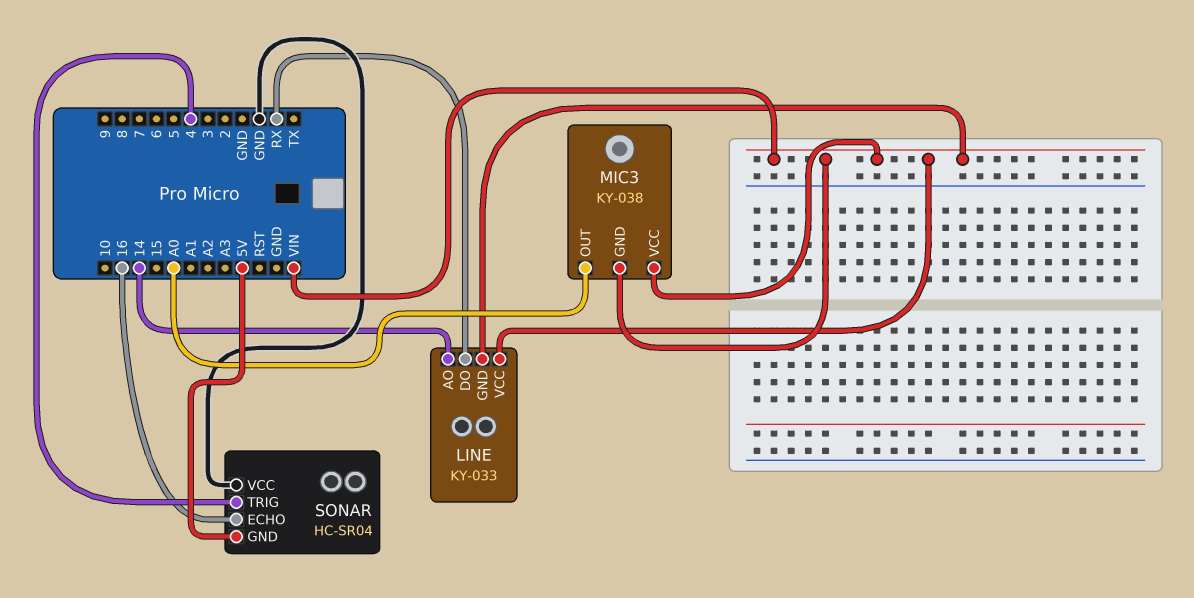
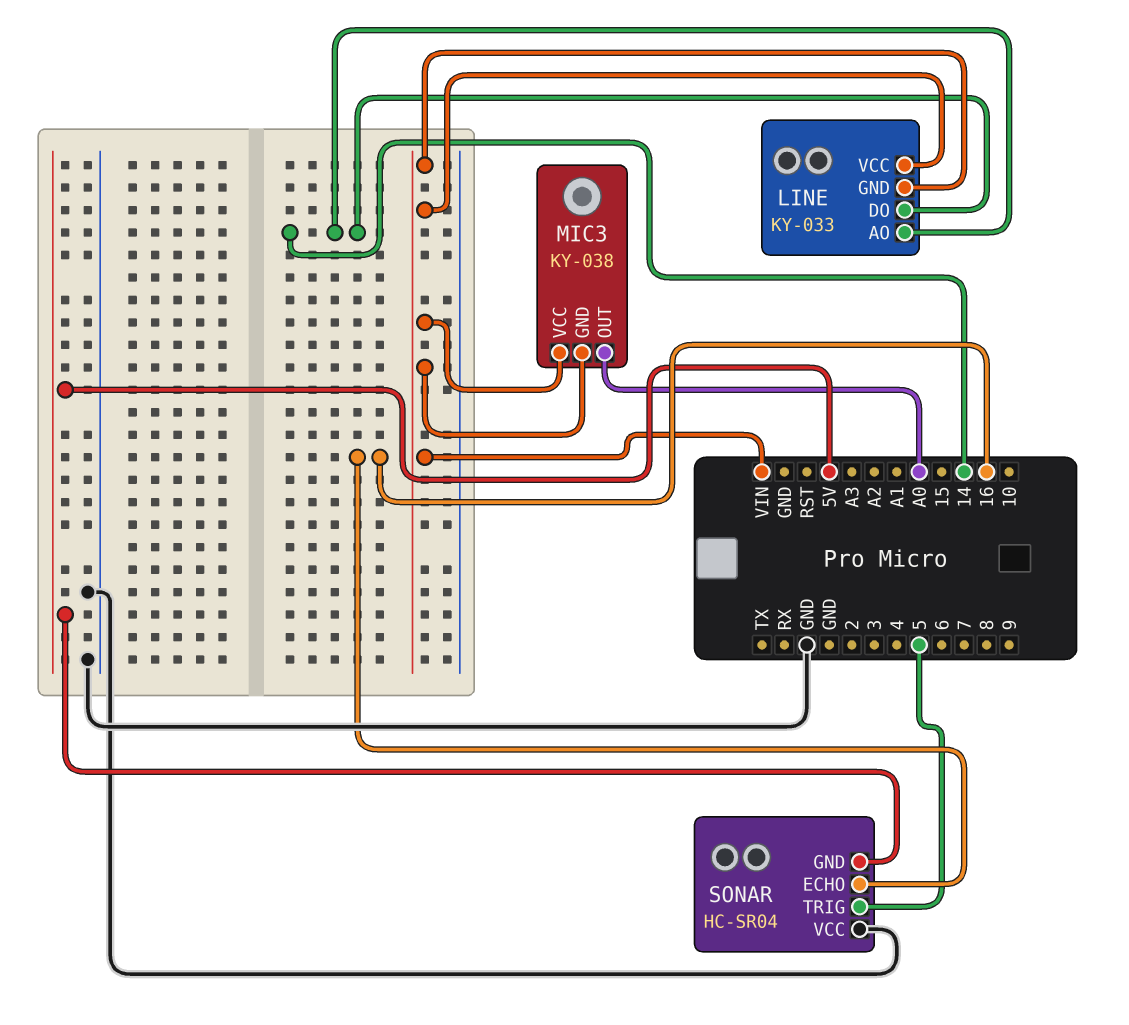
LINE pin DO: RX -> 14
SONAR pin TRIG: 4 -> 5

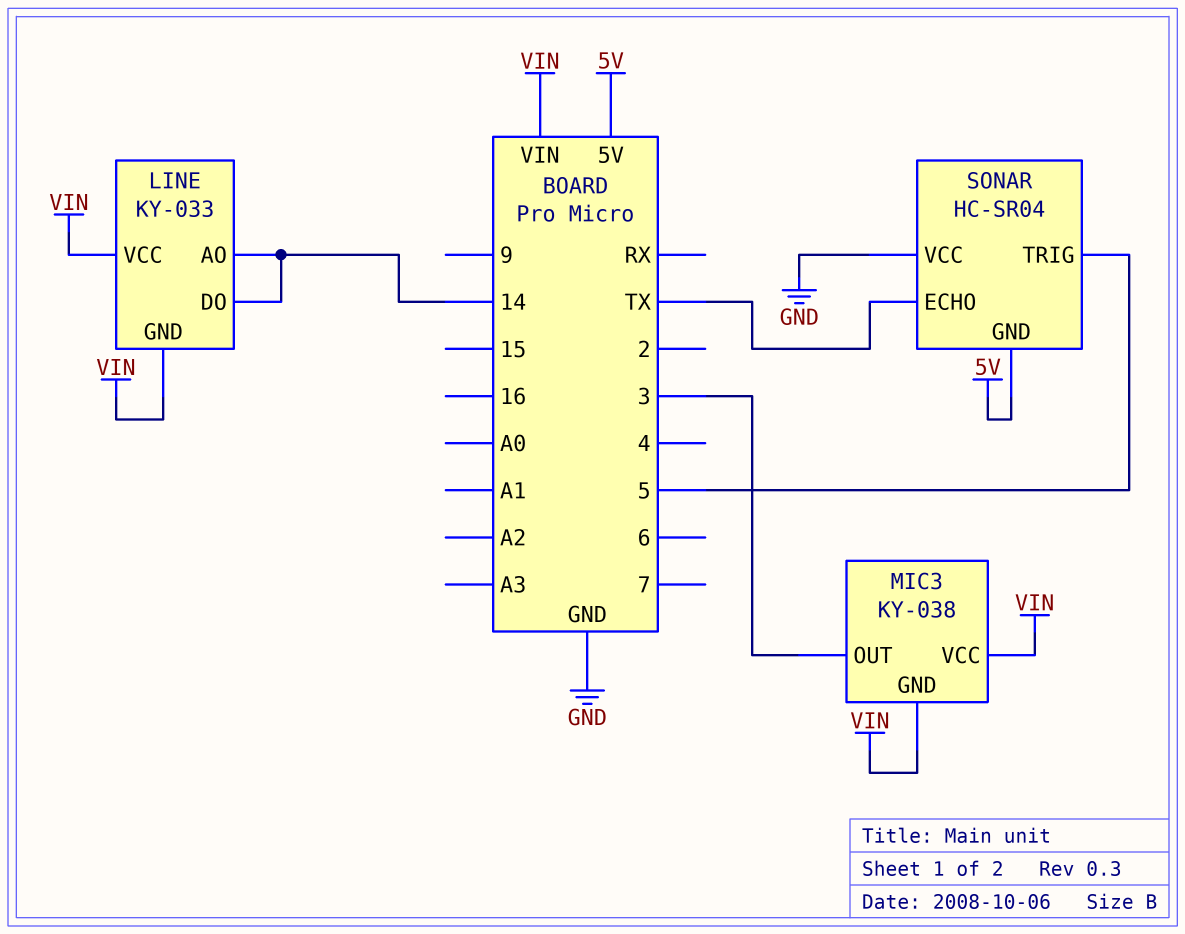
MIC3 pin OUT: A0 -> 3
SONAR pin ECHO: 16 -> TX

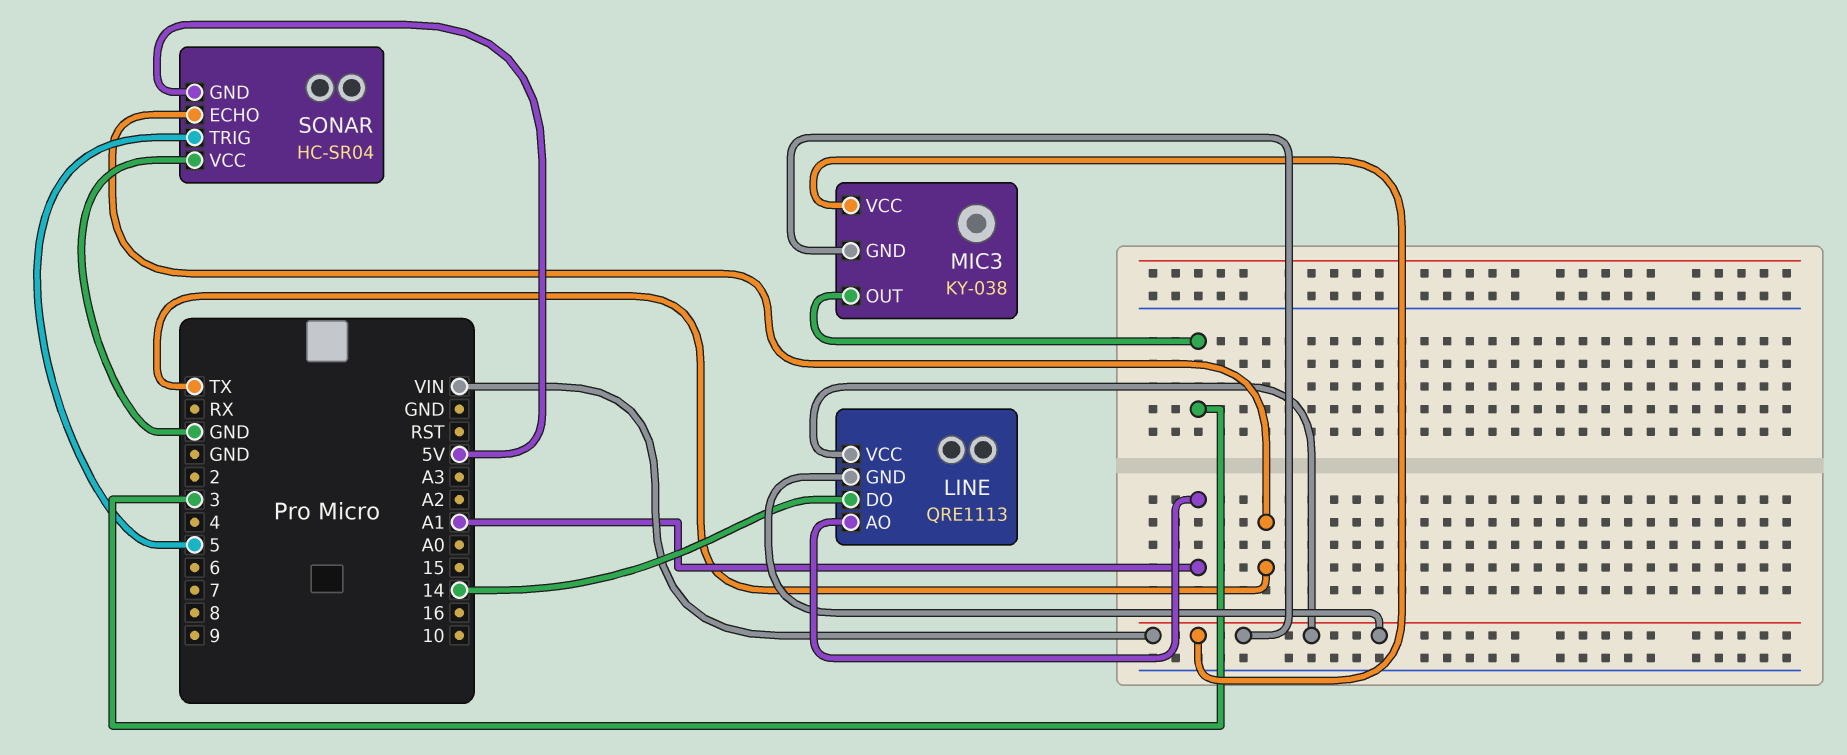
LINE: KY-033 -> QRE1113
LINE pin AO: 14 -> A1

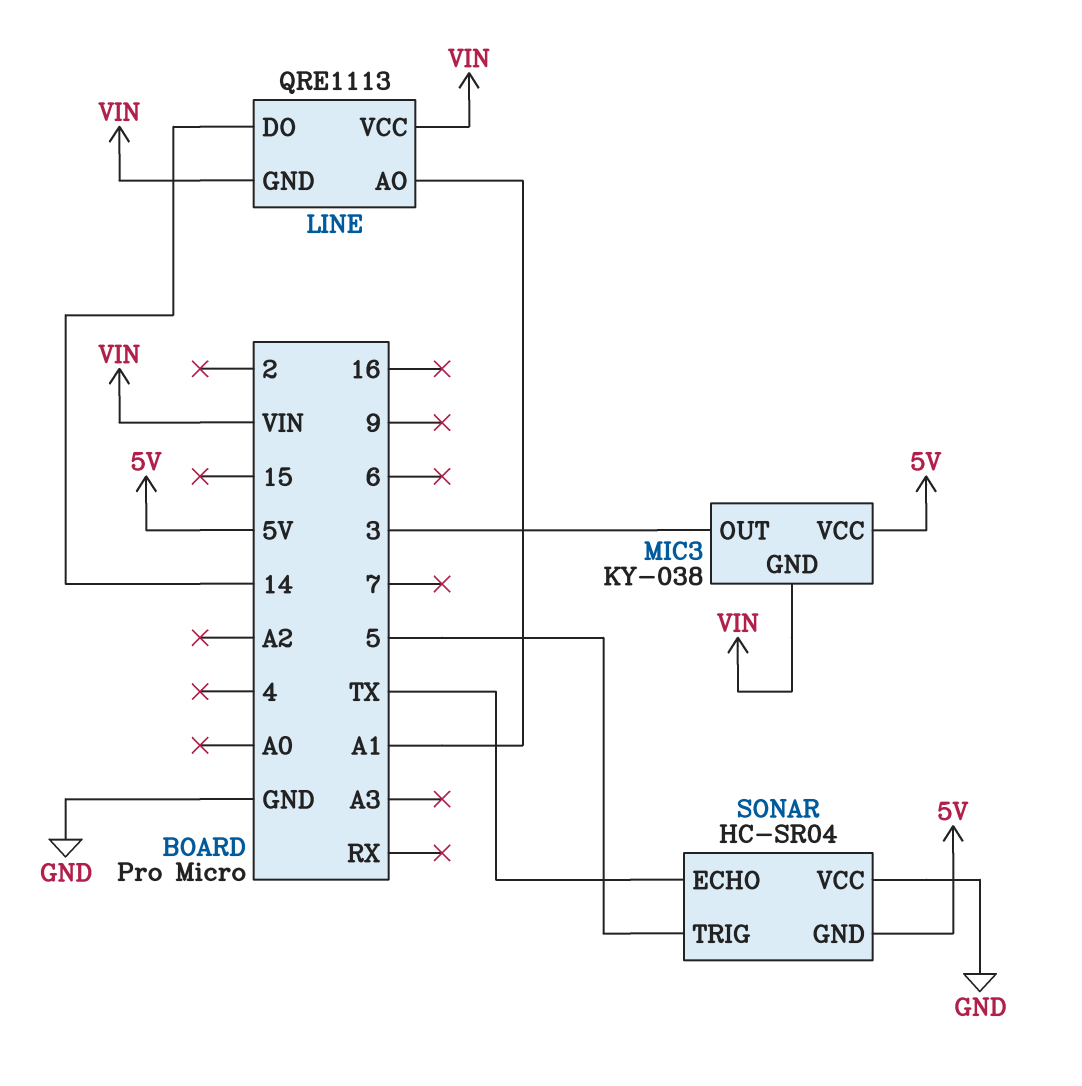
MIC3 pin VCC: VIN -> 5V

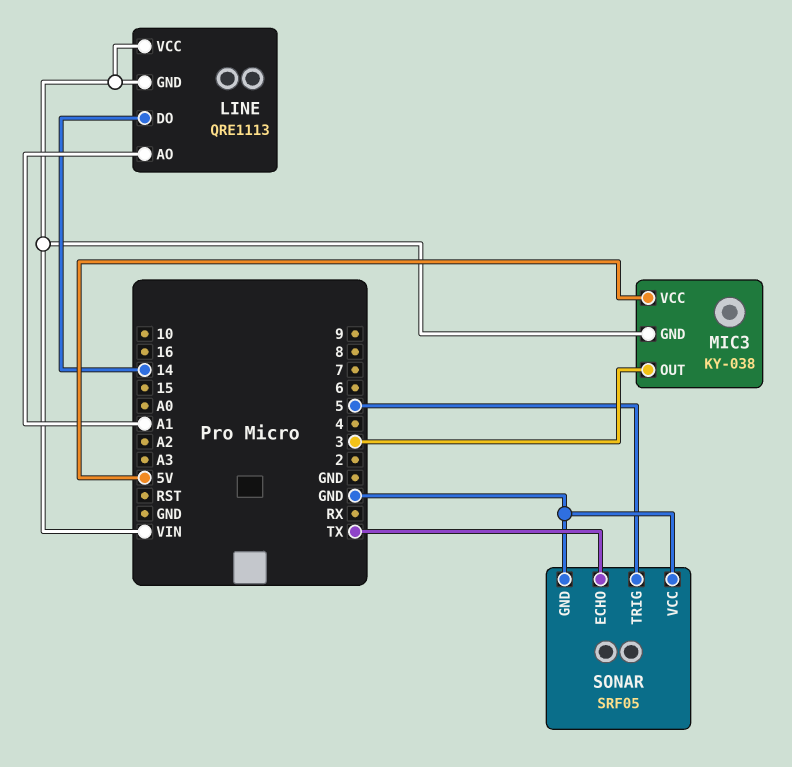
SONAR: HC-SR04 -> SRF05
SONAR pin GND: 5V -> GND

